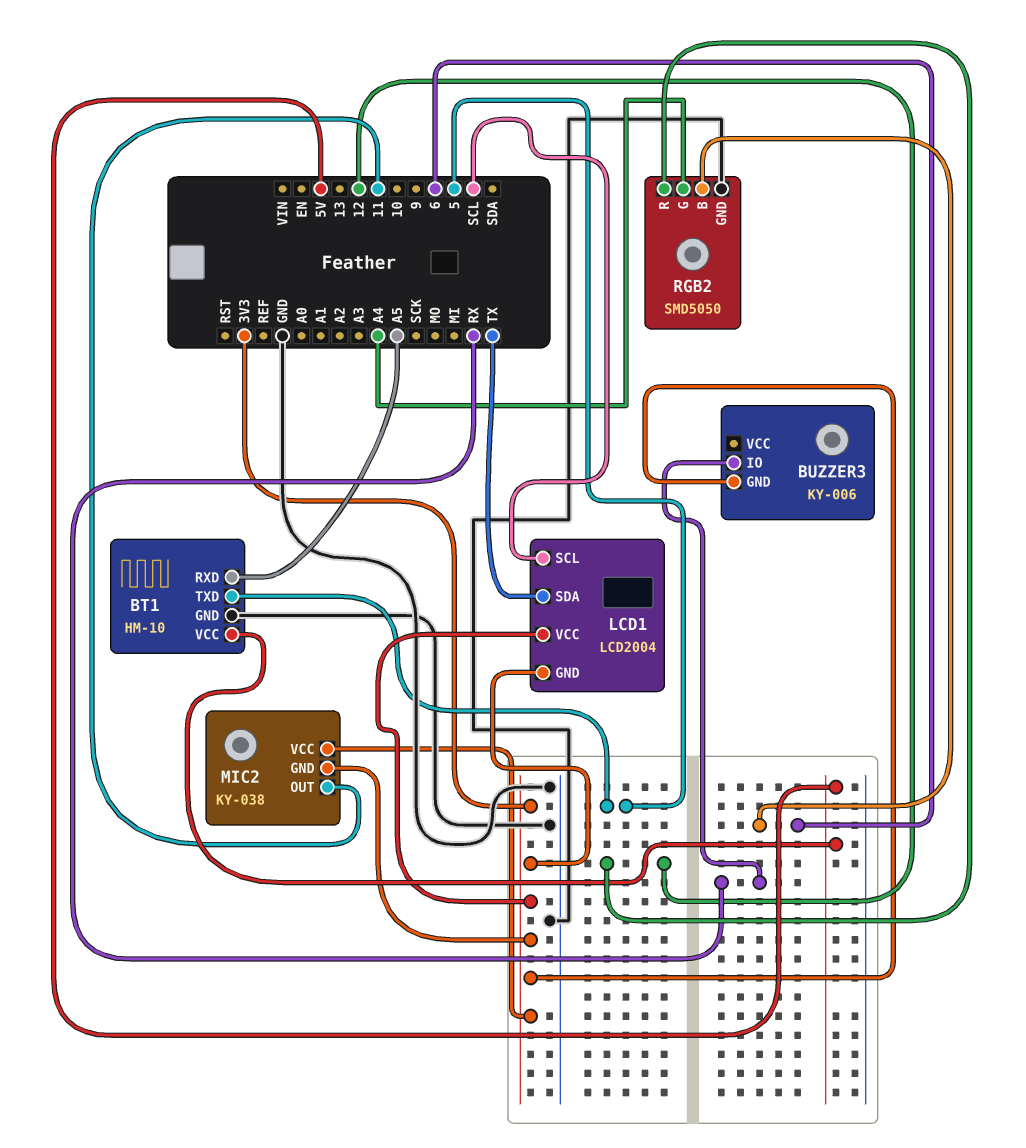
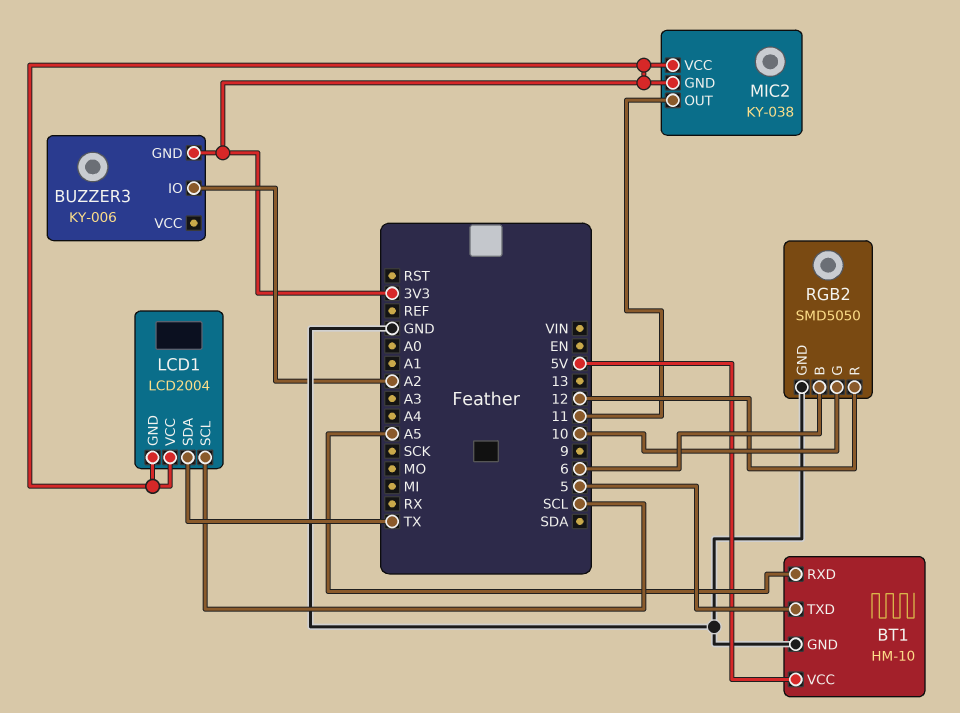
BUZZER3 pin IO: RX -> A2
RGB2 pin G: A4 -> 10

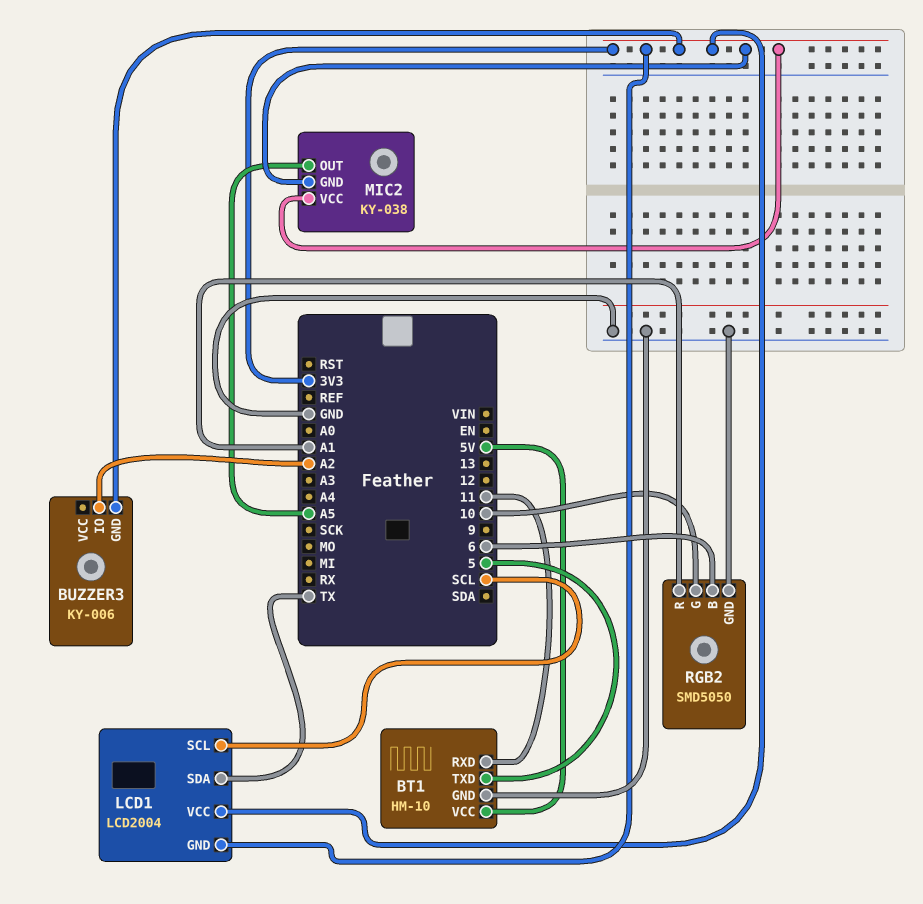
BT1 pin RXD: A5 -> 11
MIC2 pin OUT: 11 -> A5
RGB2 pin R: 12 -> A1

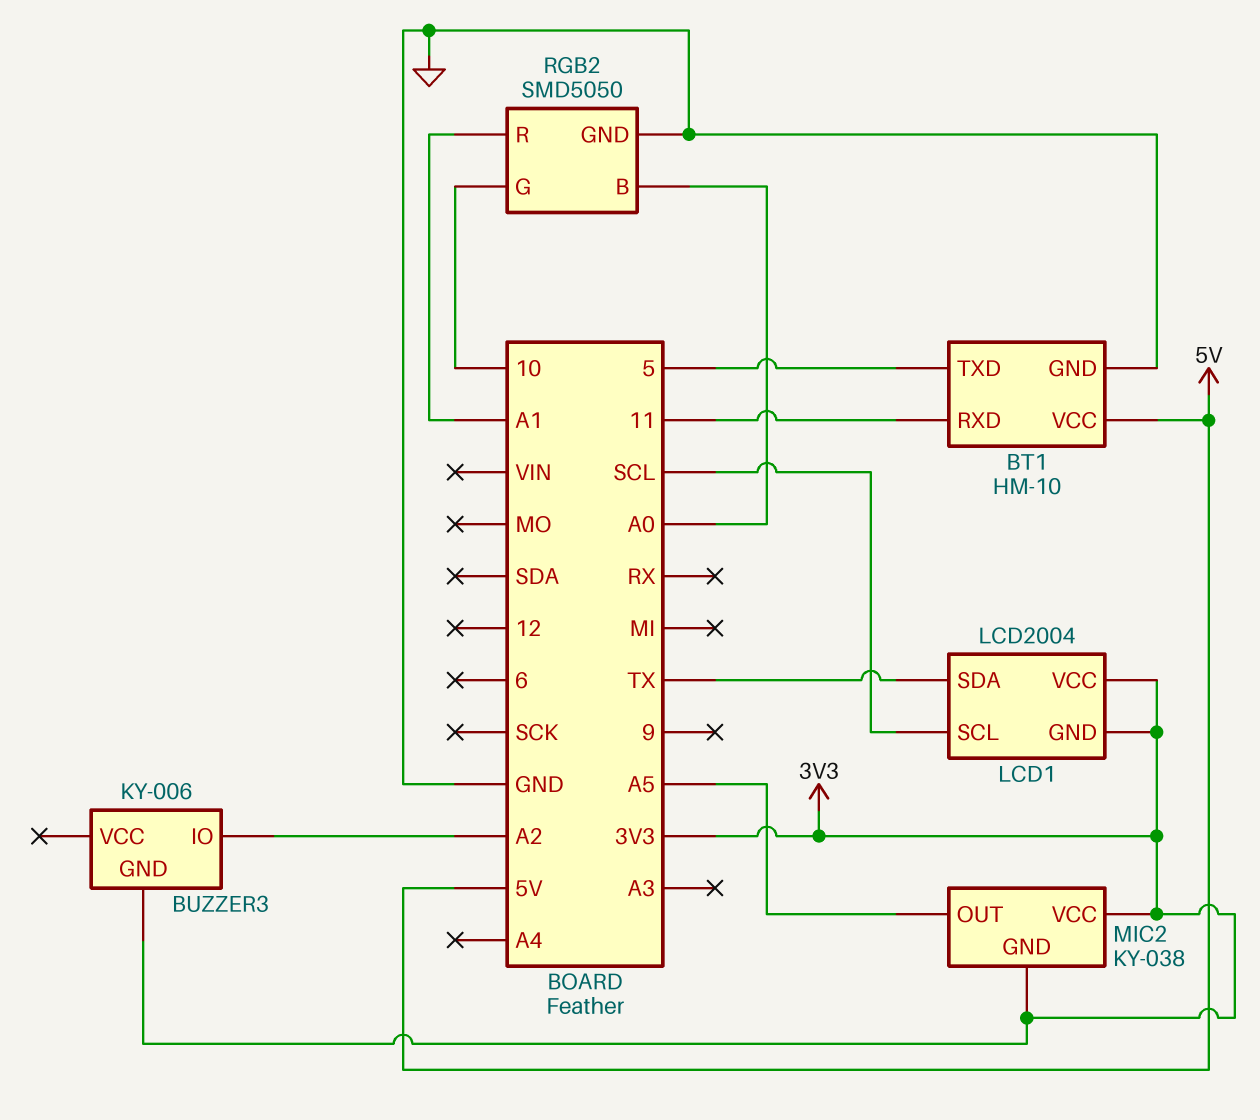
RGB2 pin B: 6 -> A0

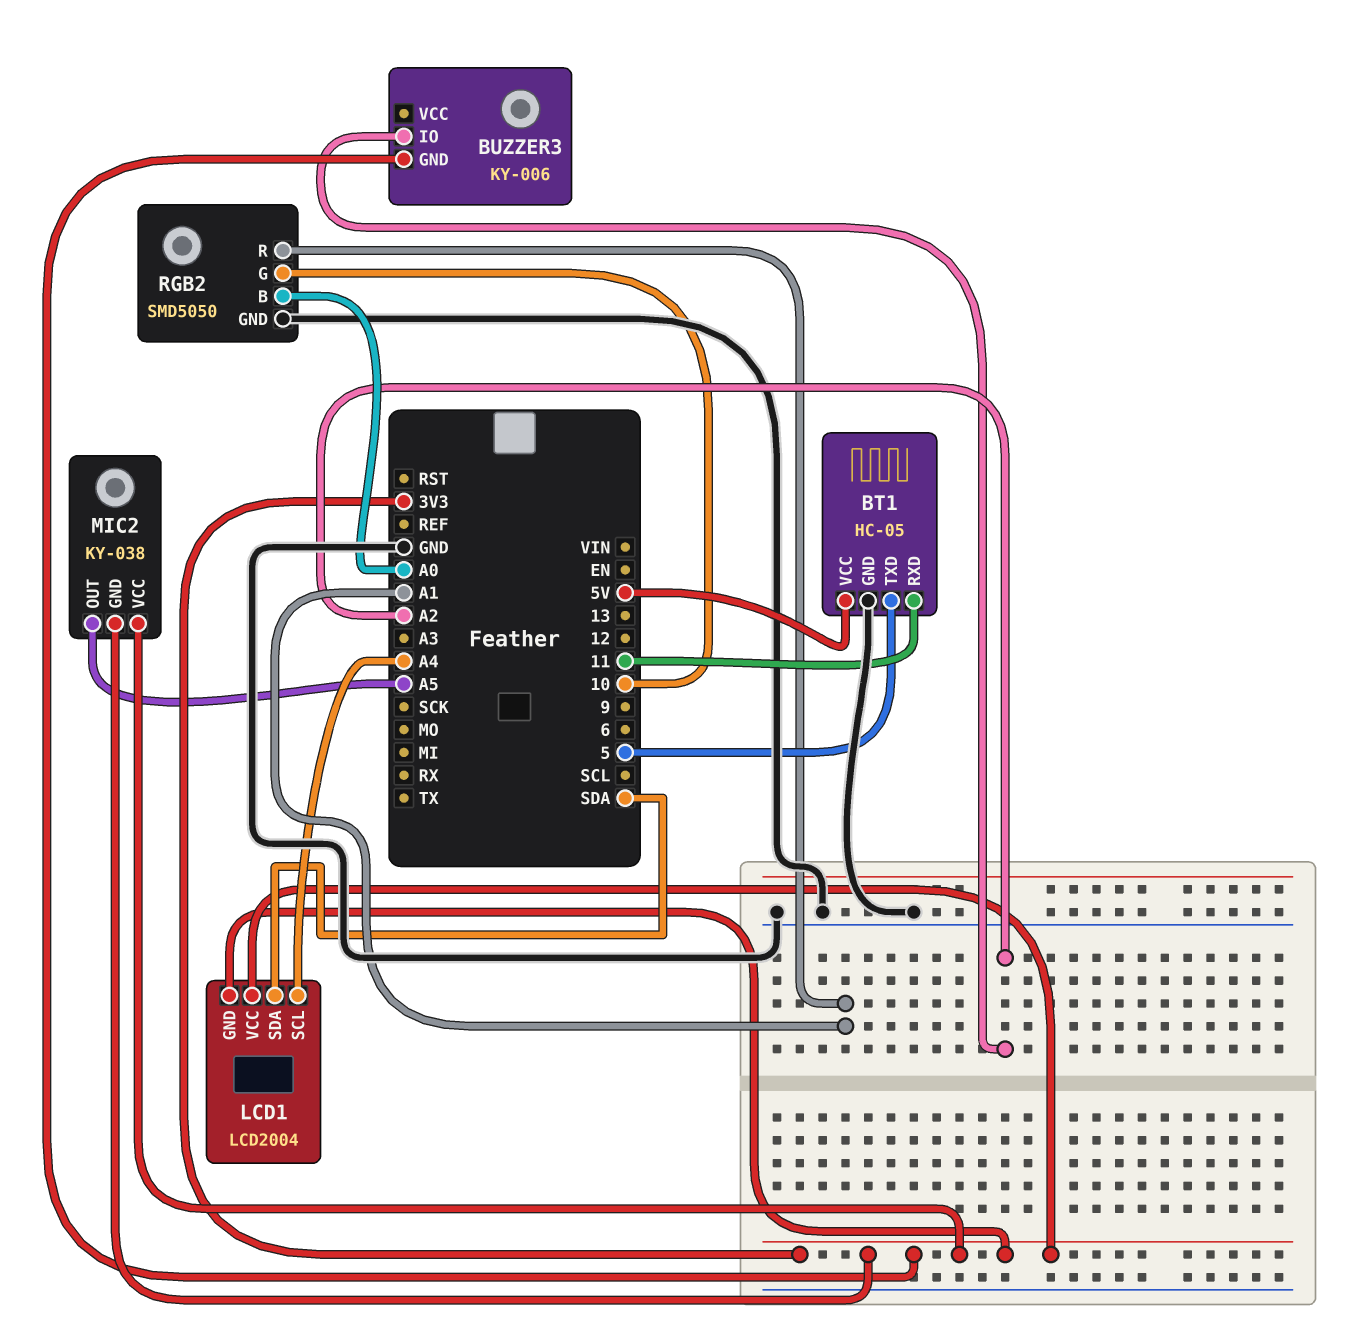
BT1: HM-10 -> HC-05
LCD1 pin SCL: SCL -> A4
LCD1 pin SDA: TX -> SDA

